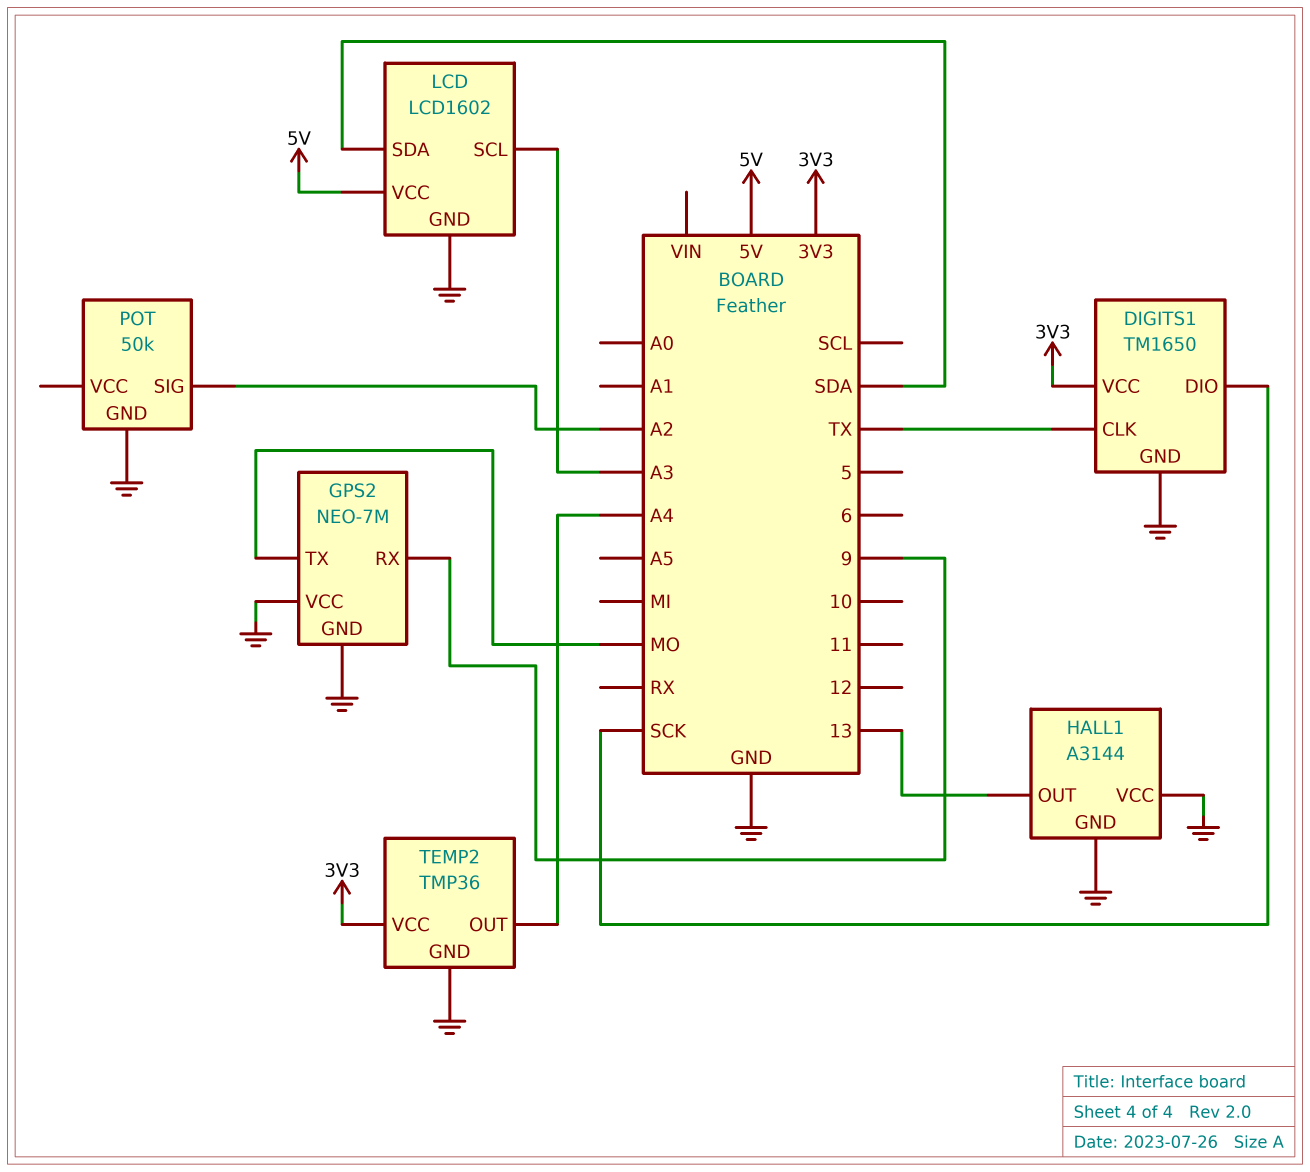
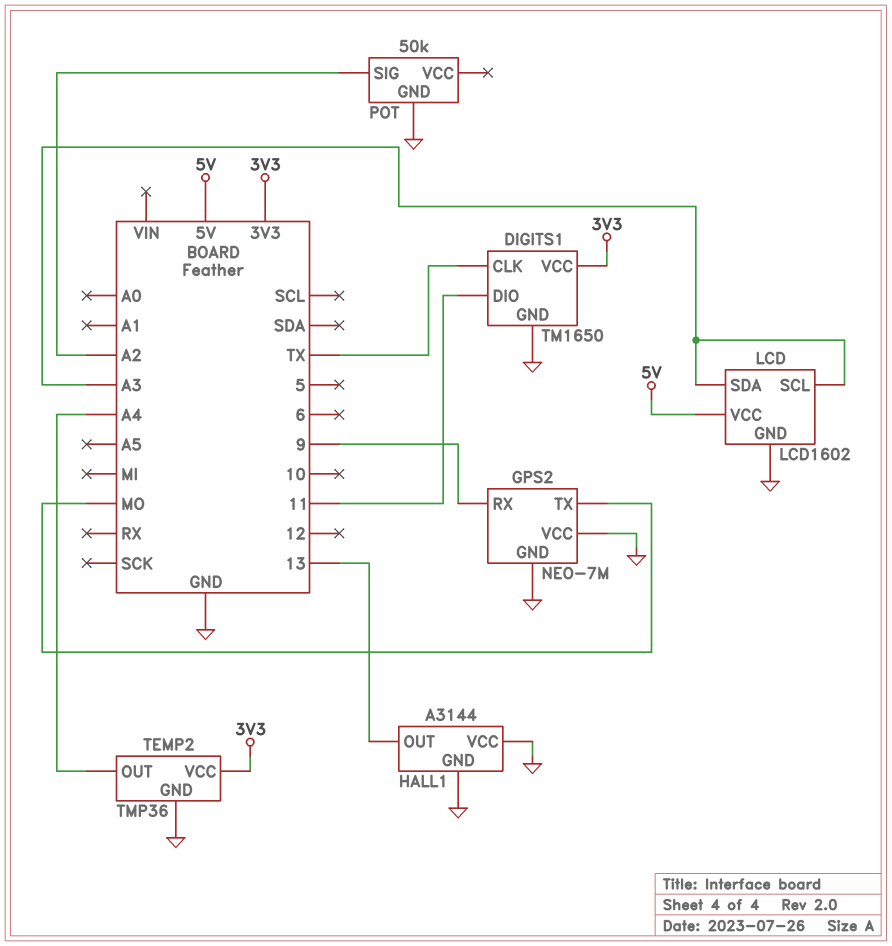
DIGITS1 pin DIO: SCK -> 11
LCD pin SDA: SDA -> A3

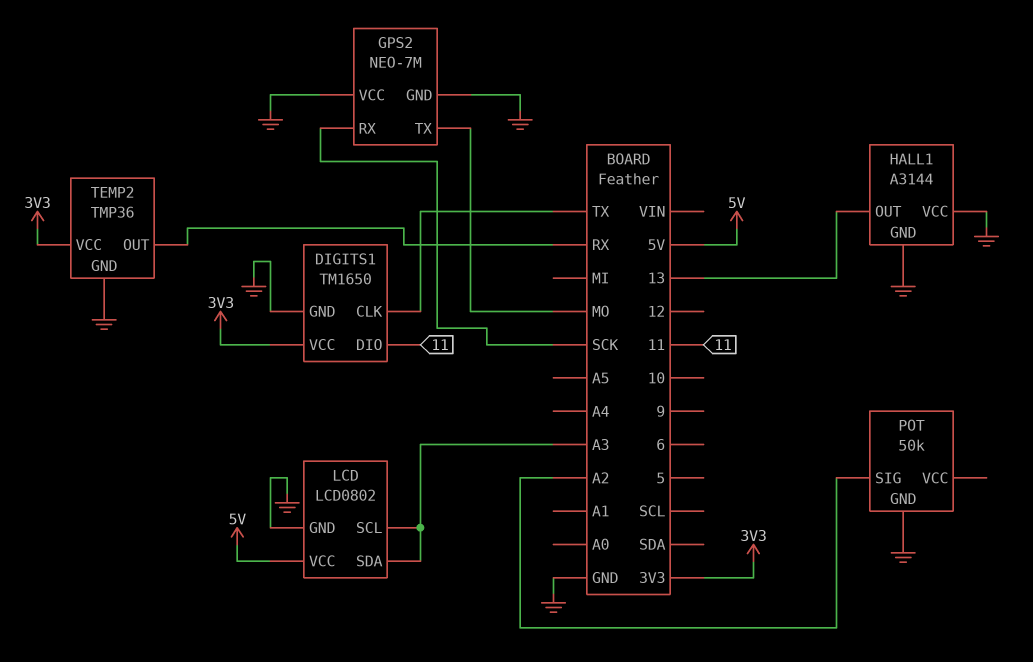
GPS2 pin RX: 9 -> SCK
LCD: LCD1602 -> LCD0802
TEMP2 pin OUT: A4 -> RX

